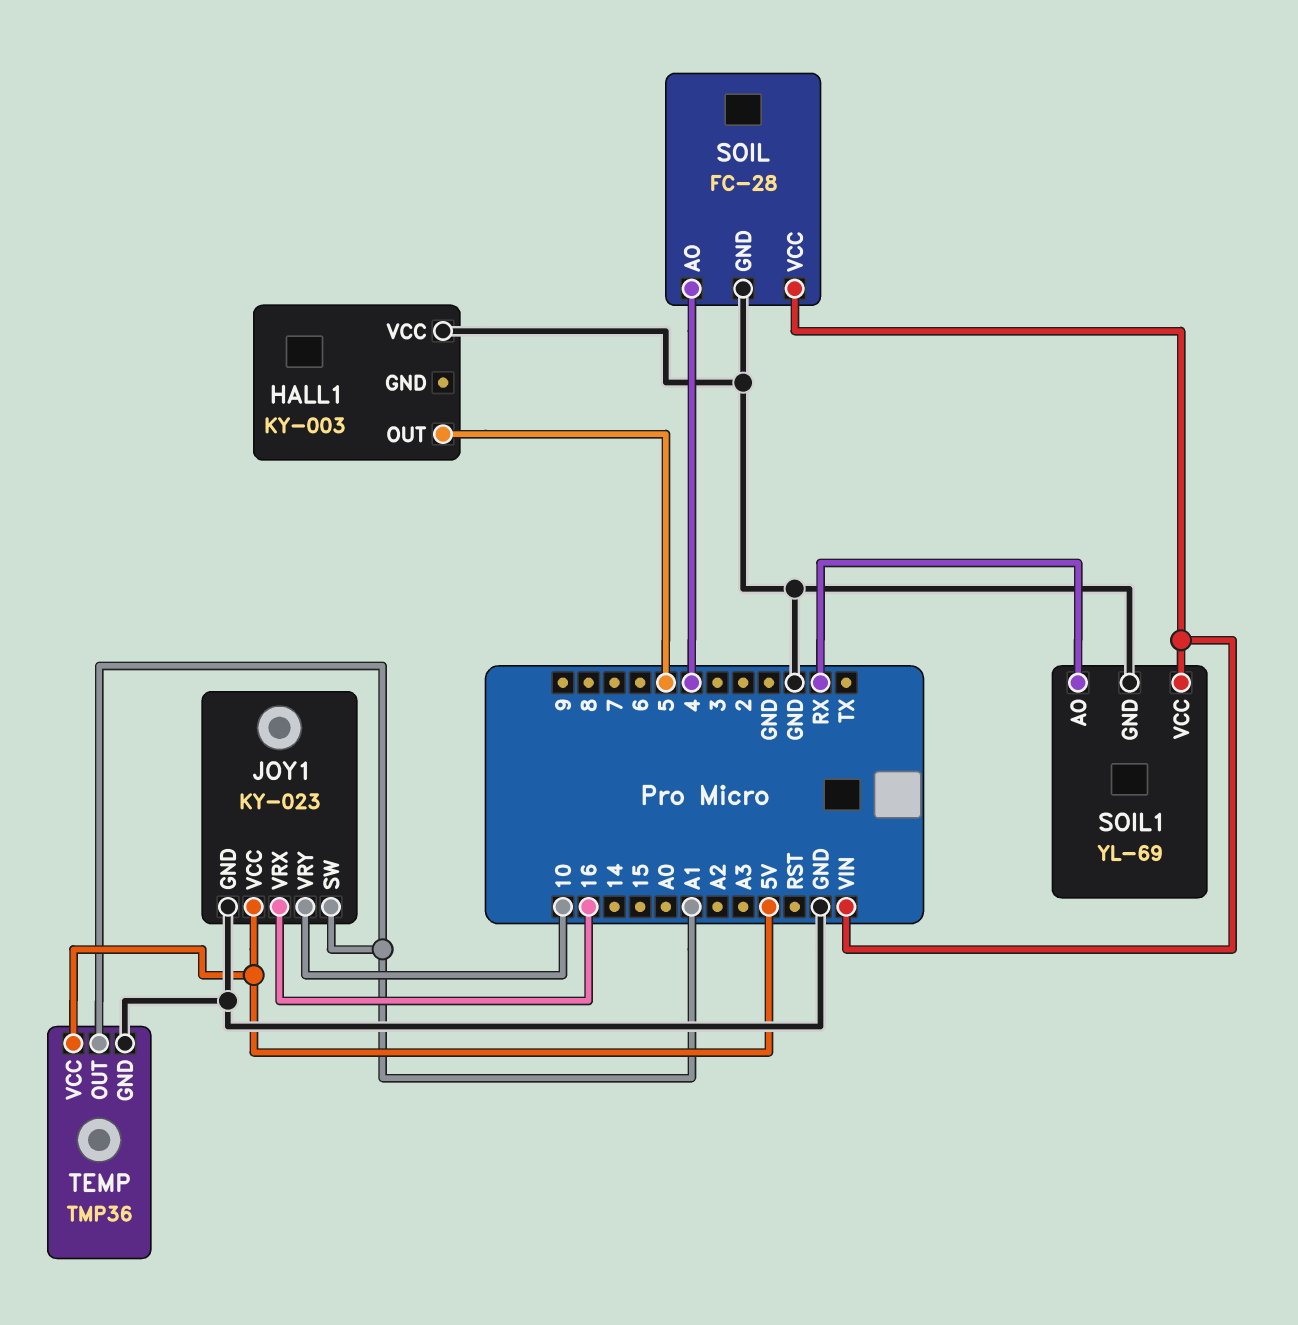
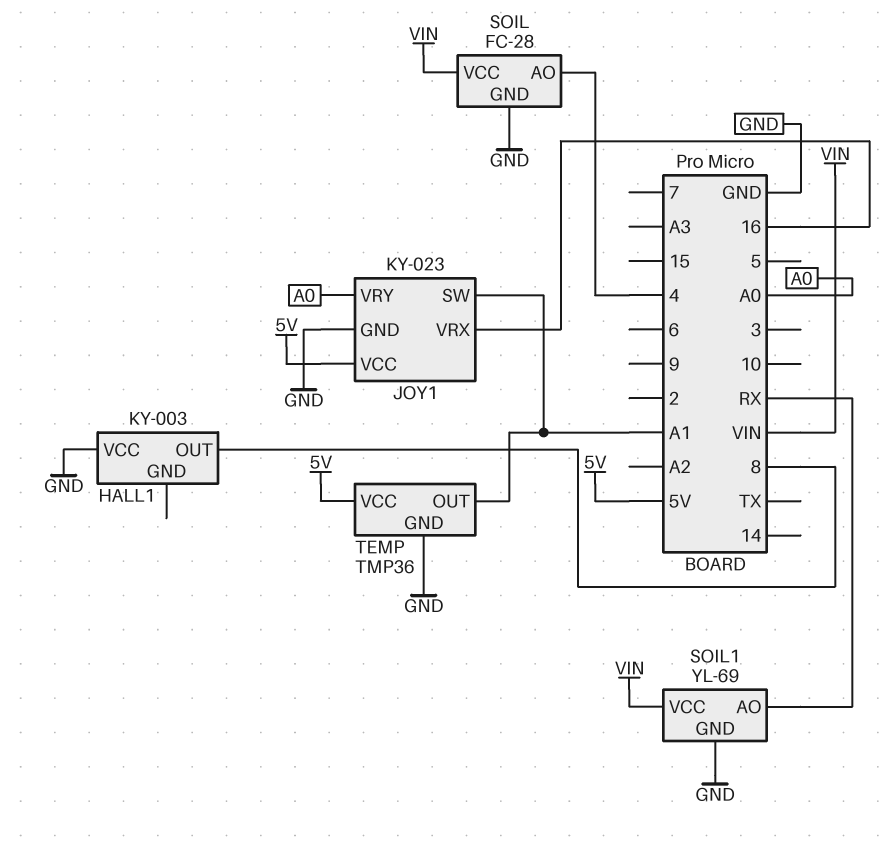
HALL1 pin OUT: 5 -> 8
JOY1 pin VRY: 10 -> A0

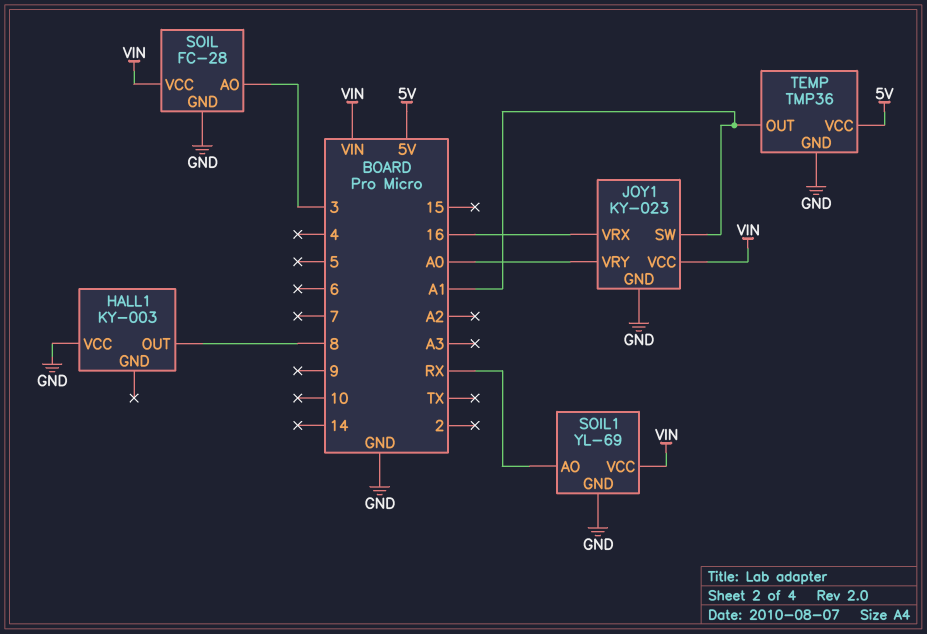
JOY1 pin VCC: 5V -> VIN
SOIL pin AO: 4 -> 3

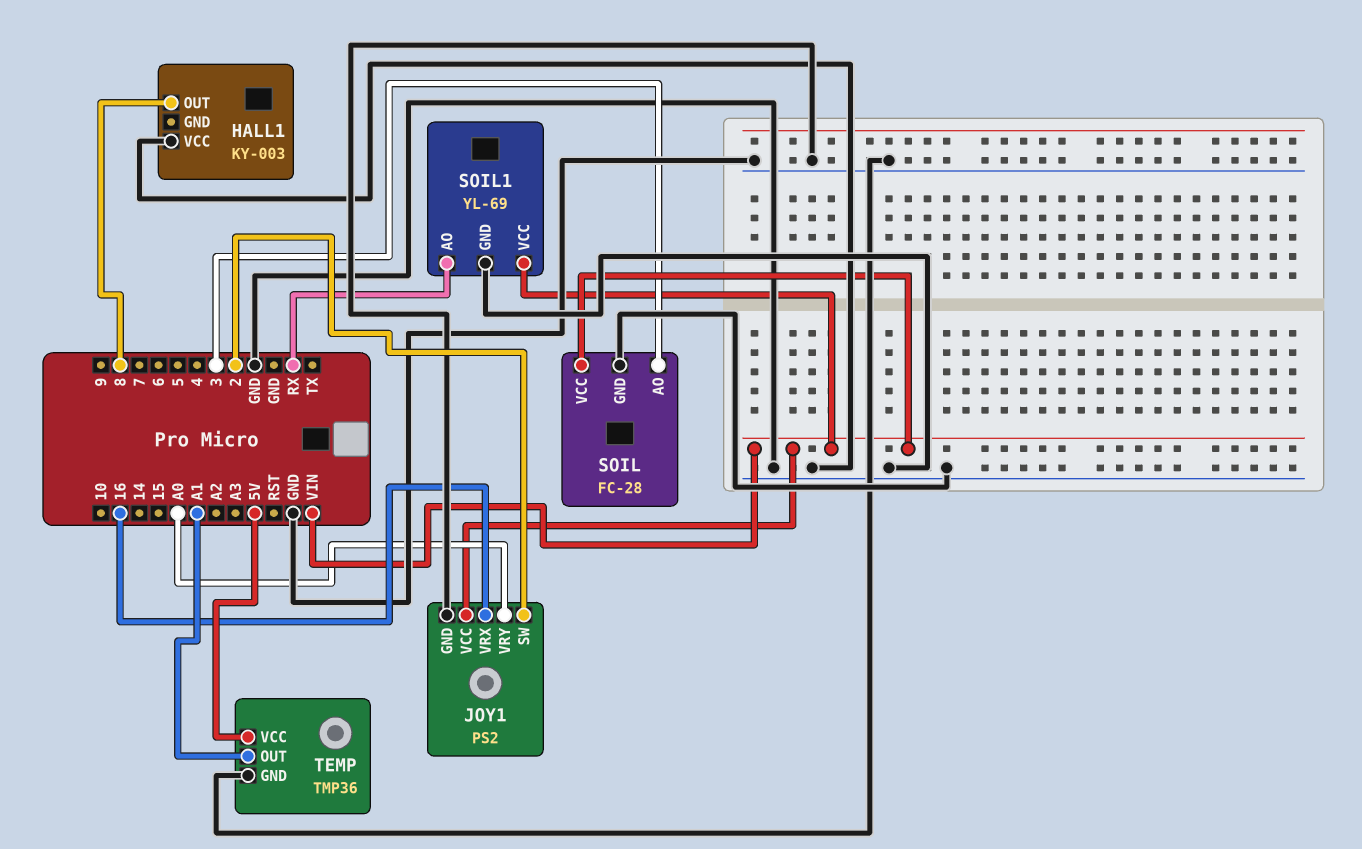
JOY1: KY-023 -> PS2
JOY1 pin SW: A1 -> 2

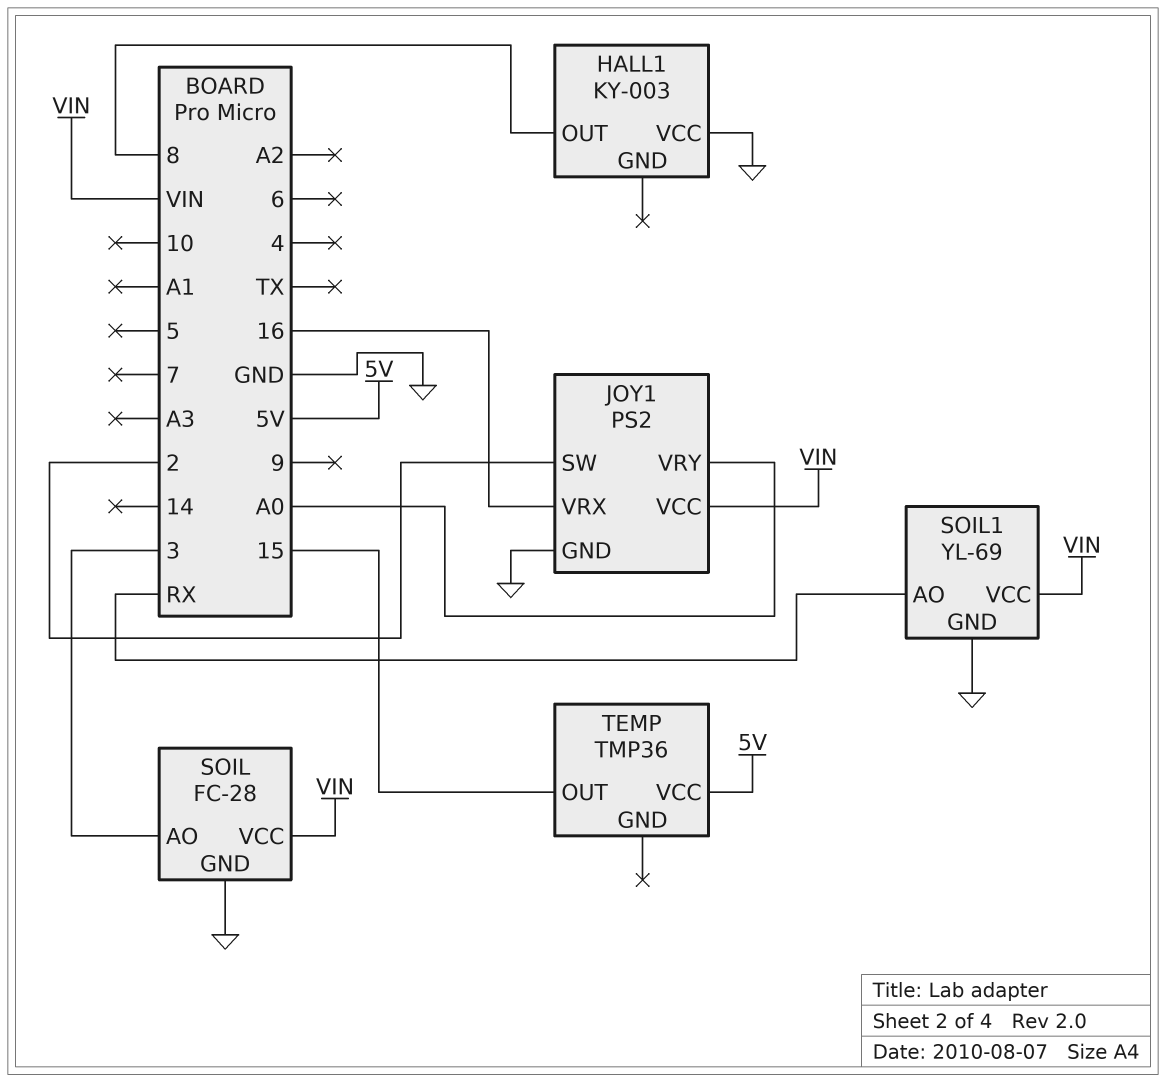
TEMP pin GND: GND -> none
TEMP pin OUT: A1 -> 15

